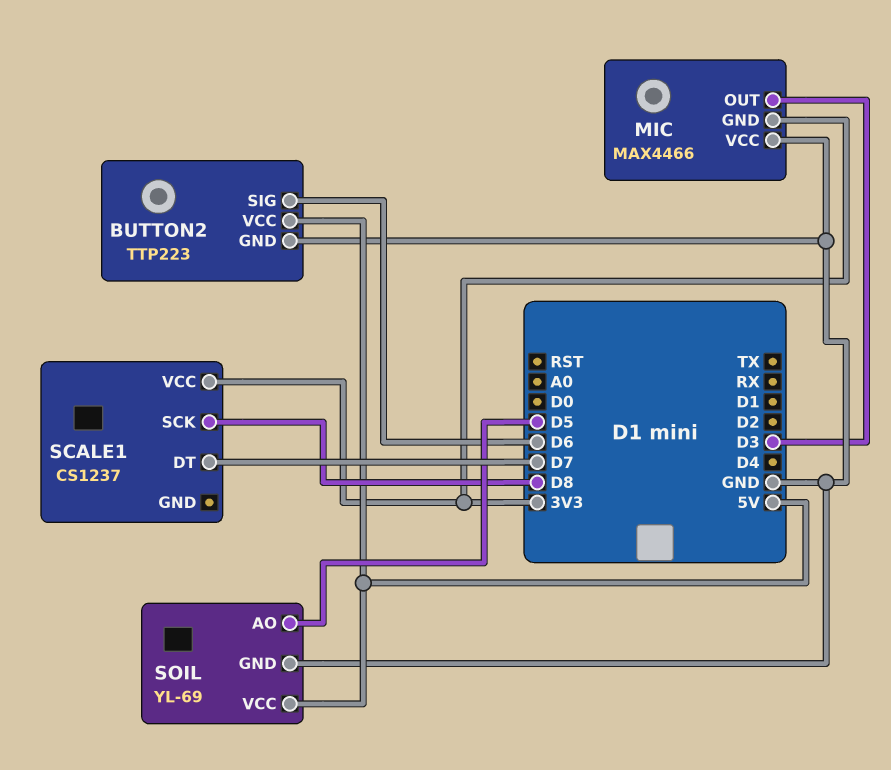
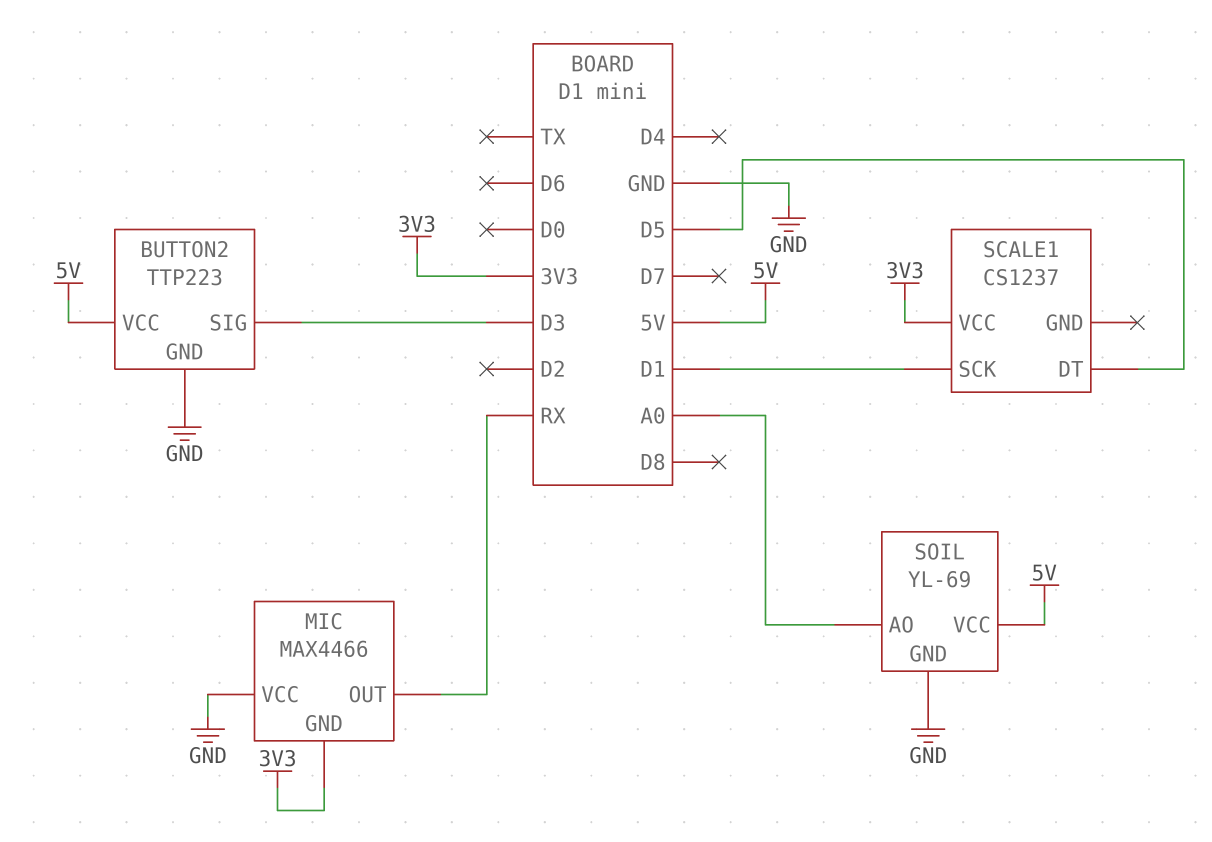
BUTTON2 pin SIG: D6 -> D3
MIC pin OUT: D3 -> RX
SCALE1 pin DT: D7 -> D5
SCALE1 pin SCK: D8 -> D1
SOIL pin AO: D5 -> A0

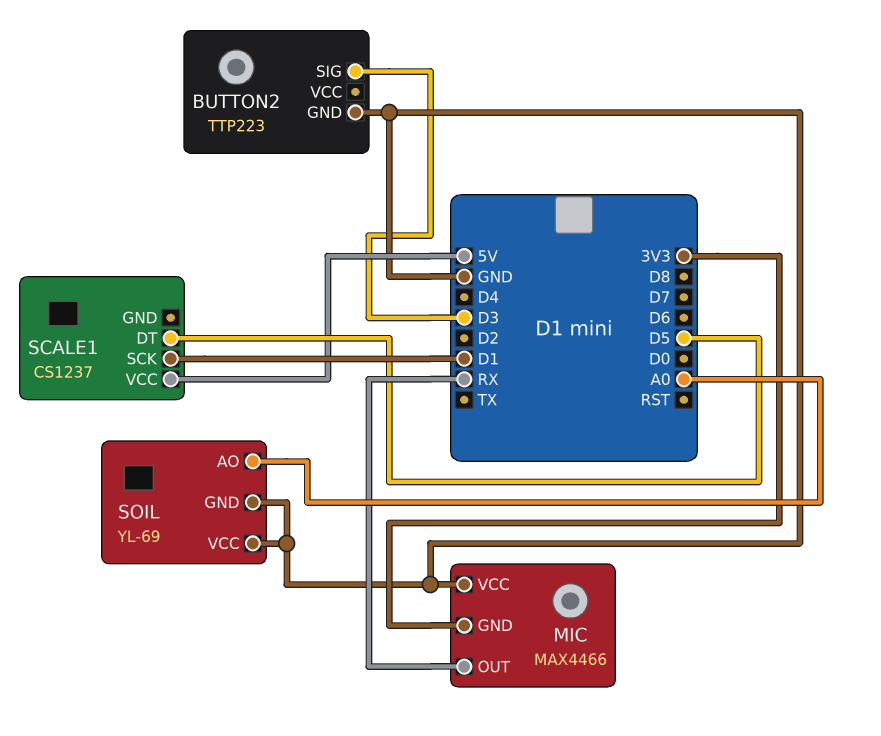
BUTTON2 pin VCC: 5V -> none
SCALE1 pin VCC: 3V3 -> 5V
SOIL pin VCC: 5V -> GND

